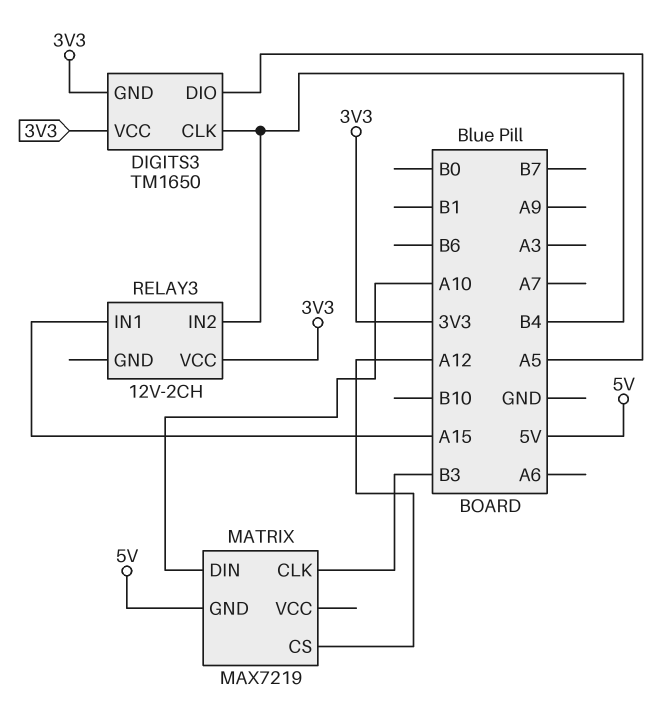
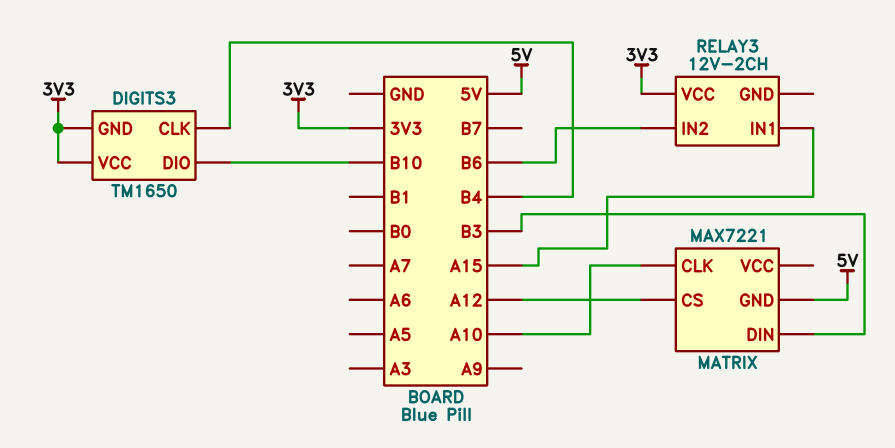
DIGITS3 pin DIO: A5 -> B10
MATRIX: MAX7219 -> MAX7221
MATRIX pin CLK: B3 -> A10
MATRIX pin DIN: A10 -> B3
RELAY3 pin IN2: B4 -> B6

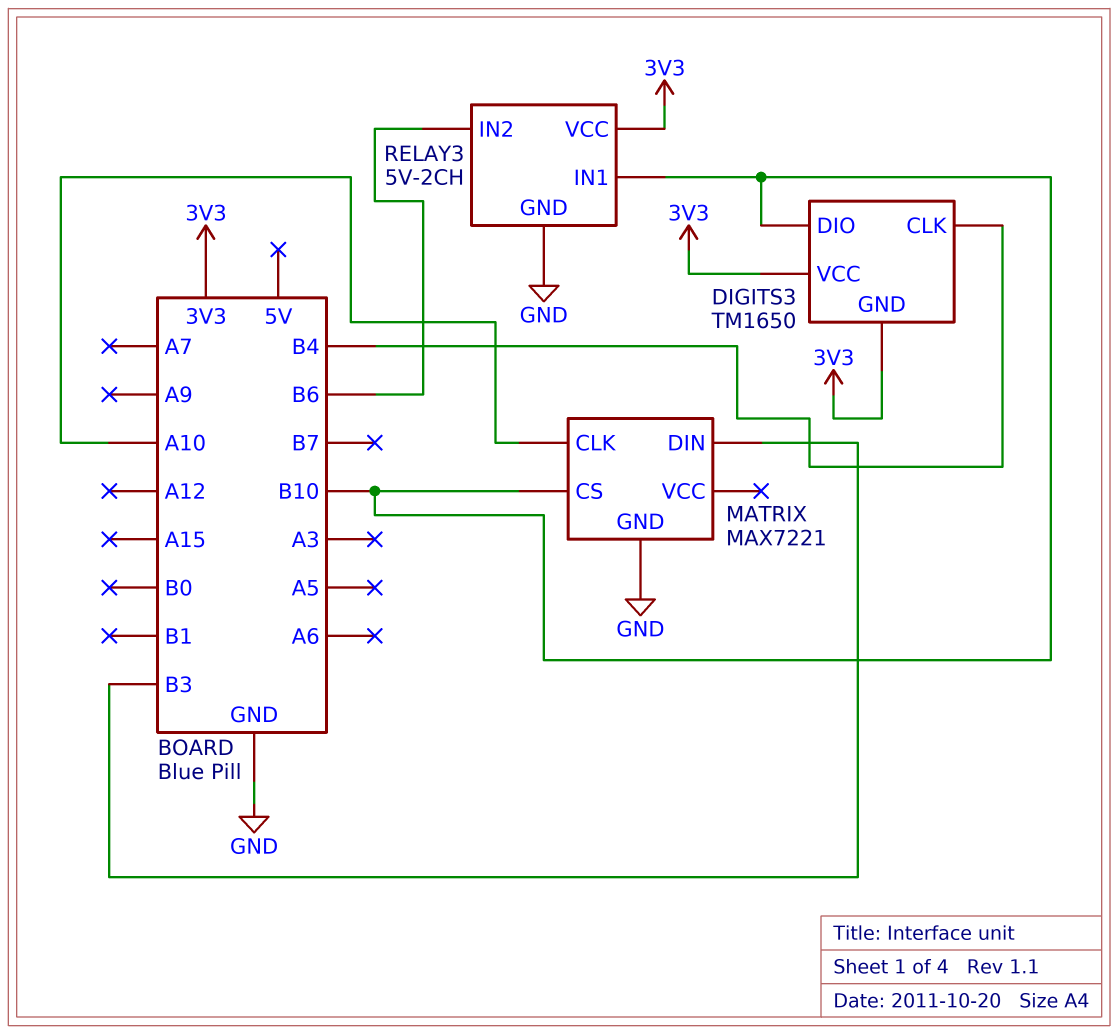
MATRIX pin CS: A12 -> B10
MATRIX pin GND: 5V -> GND
RELAY3: 12V-2CH -> 5V-2CH
RELAY3 pin GND: none -> GND
RELAY3 pin IN1: A15 -> B10

